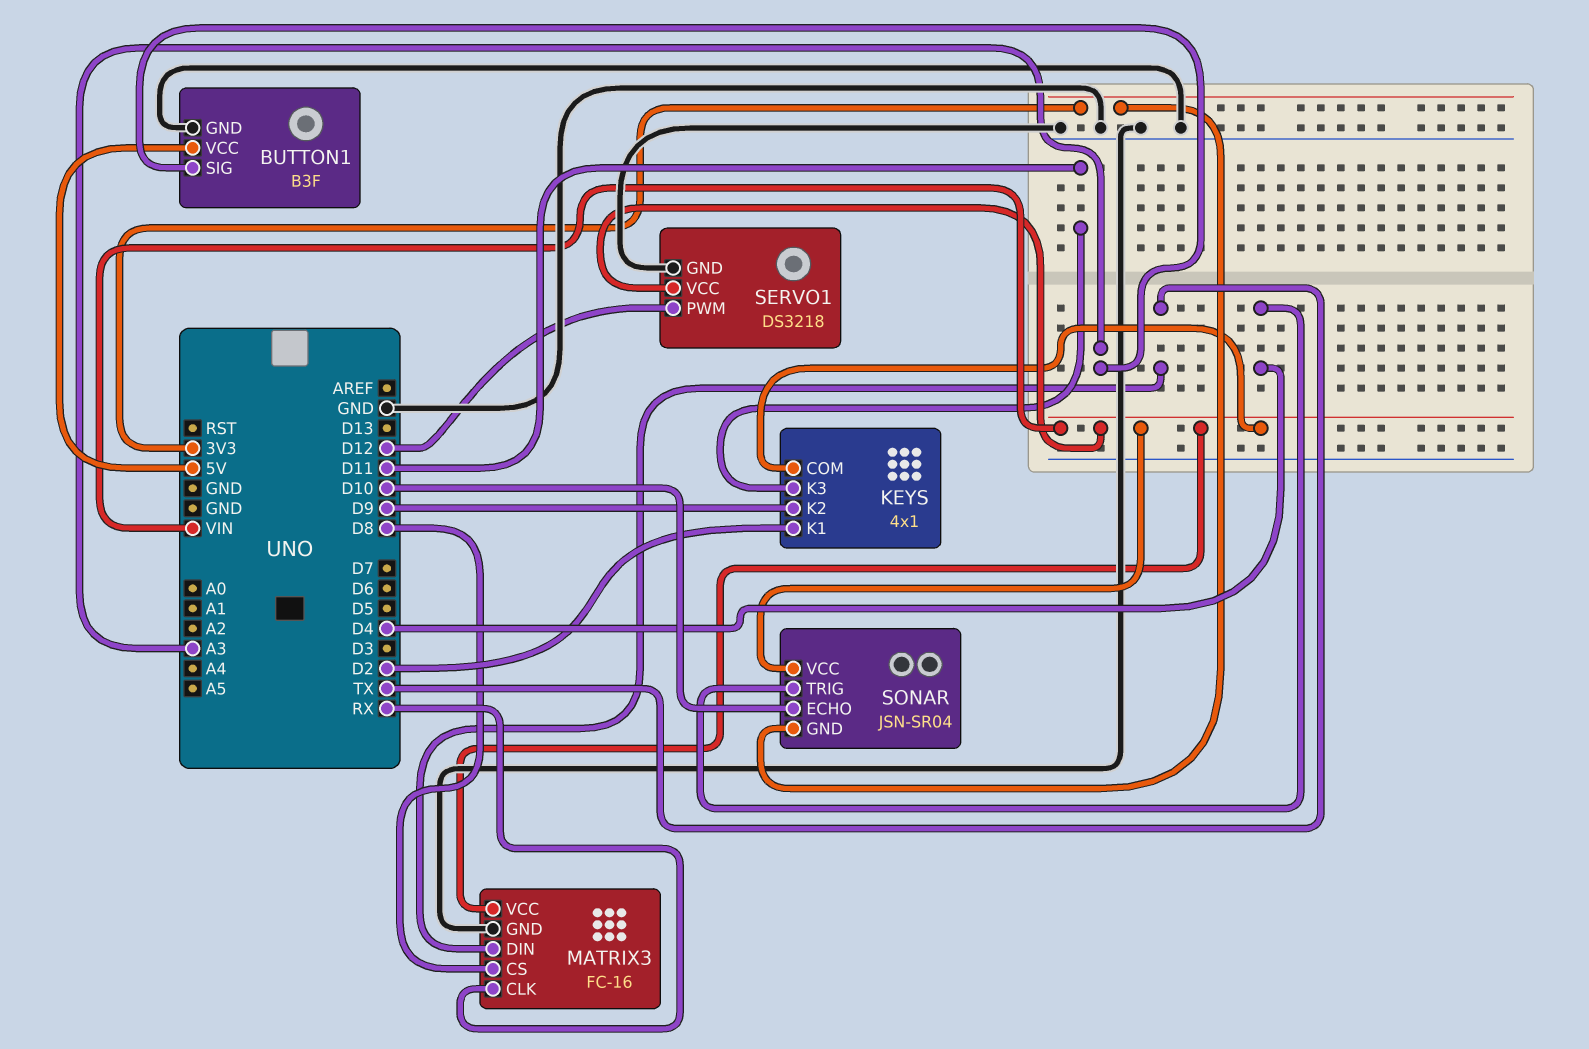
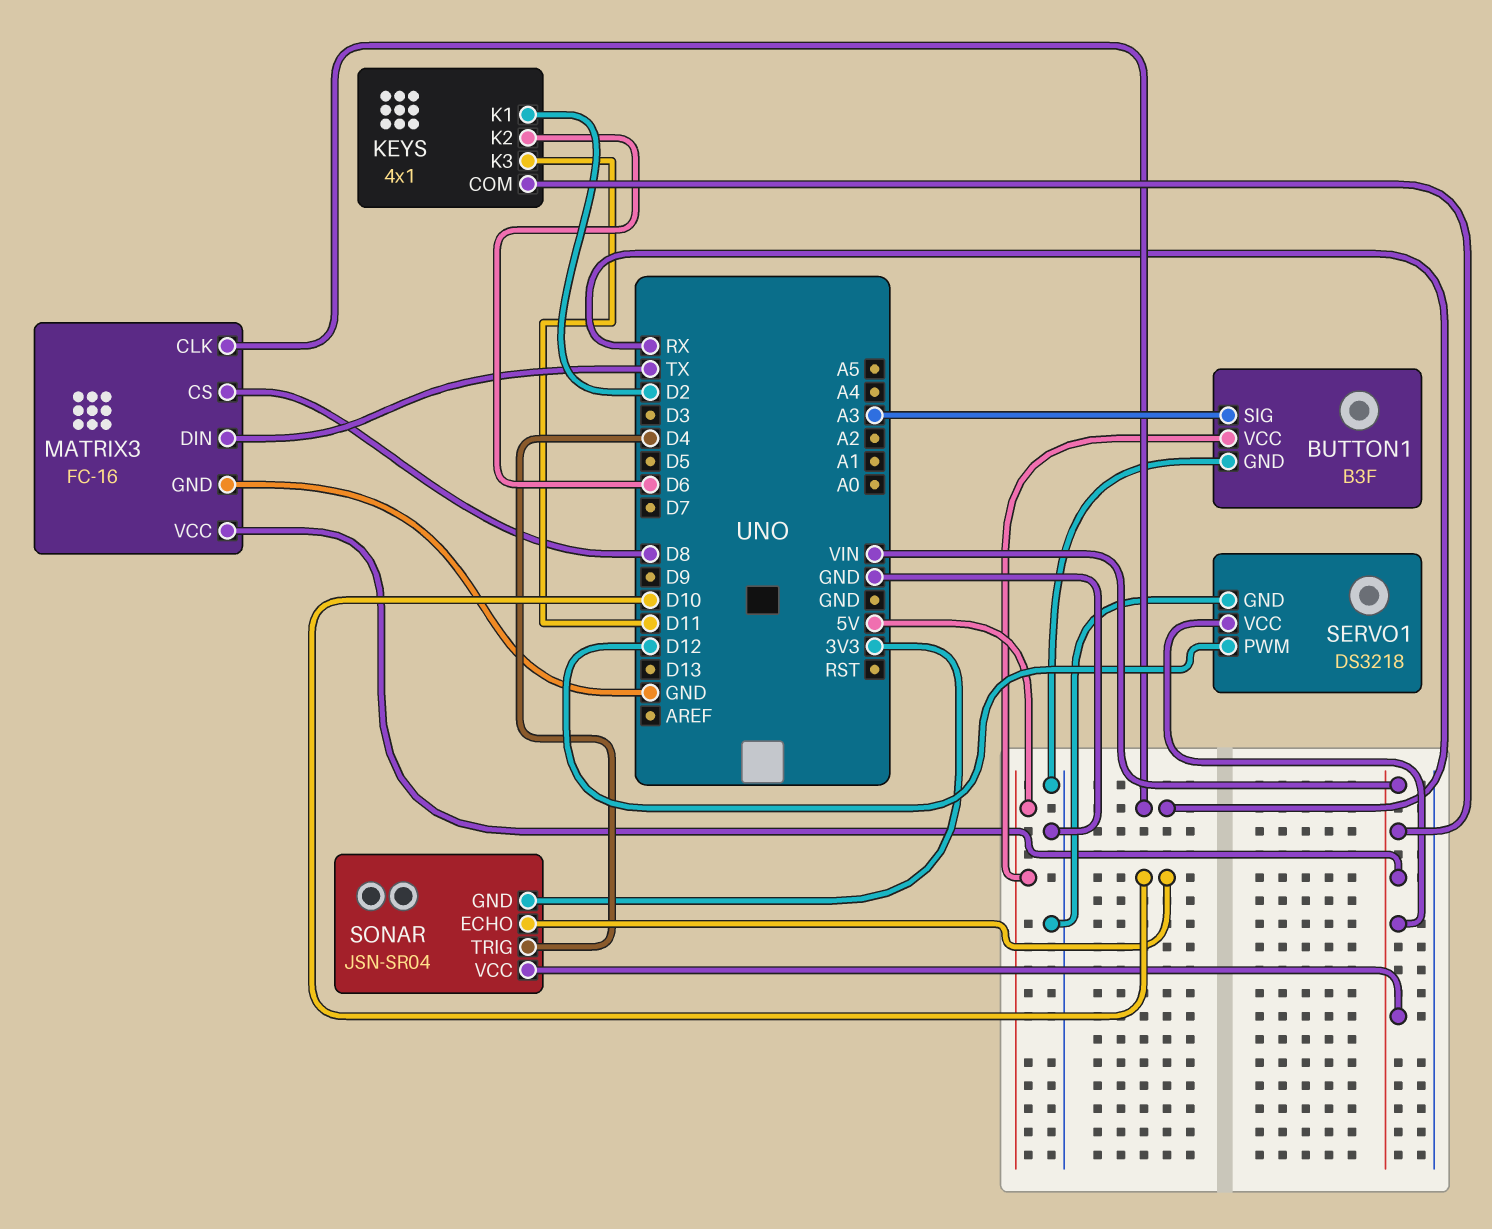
KEYS pin K2: D9 -> D6

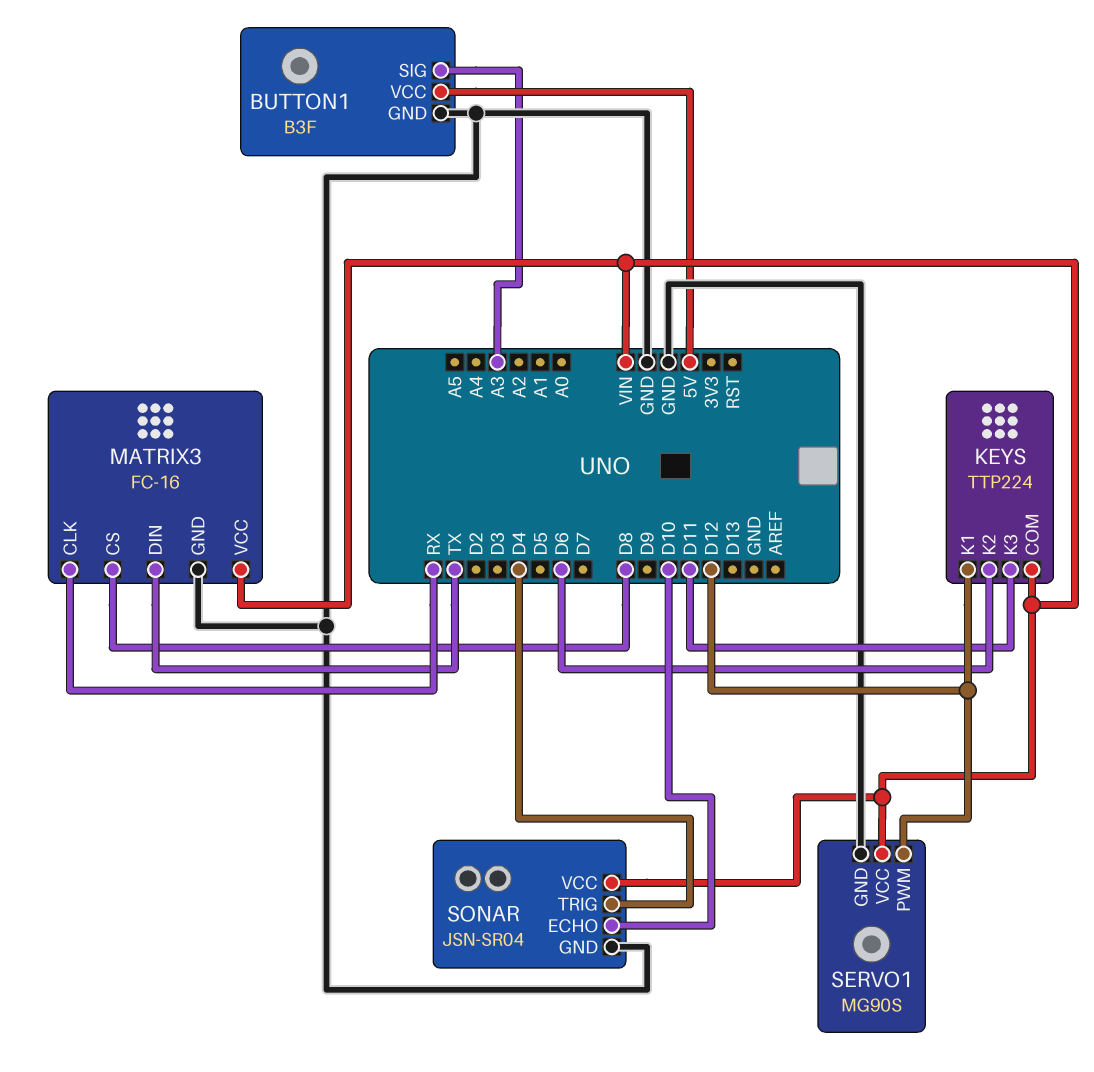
KEYS: 4x1 -> TTP224
KEYS pin K1: D2 -> D12
SERVO1: DS3218 -> MG90S
SONAR pin GND: 3V3 -> GND

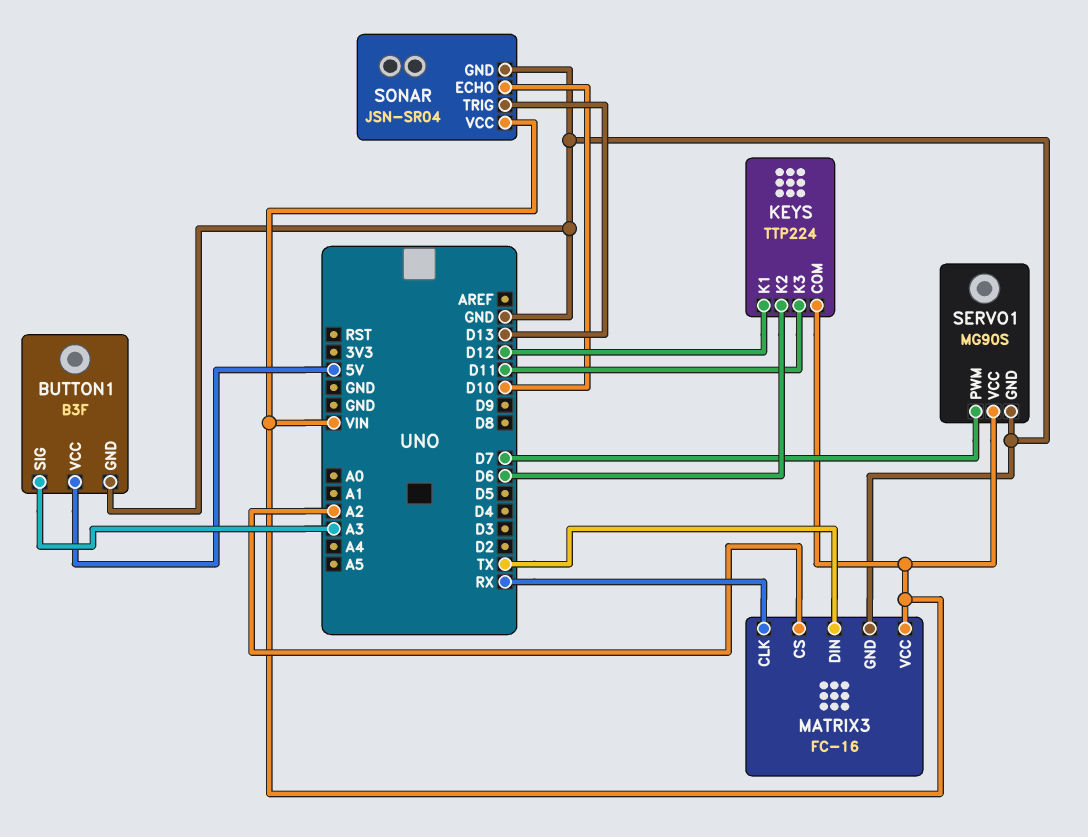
MATRIX3 pin CS: D8 -> A2
SERVO1 pin PWM: D12 -> D7
SONAR pin TRIG: D4 -> D13

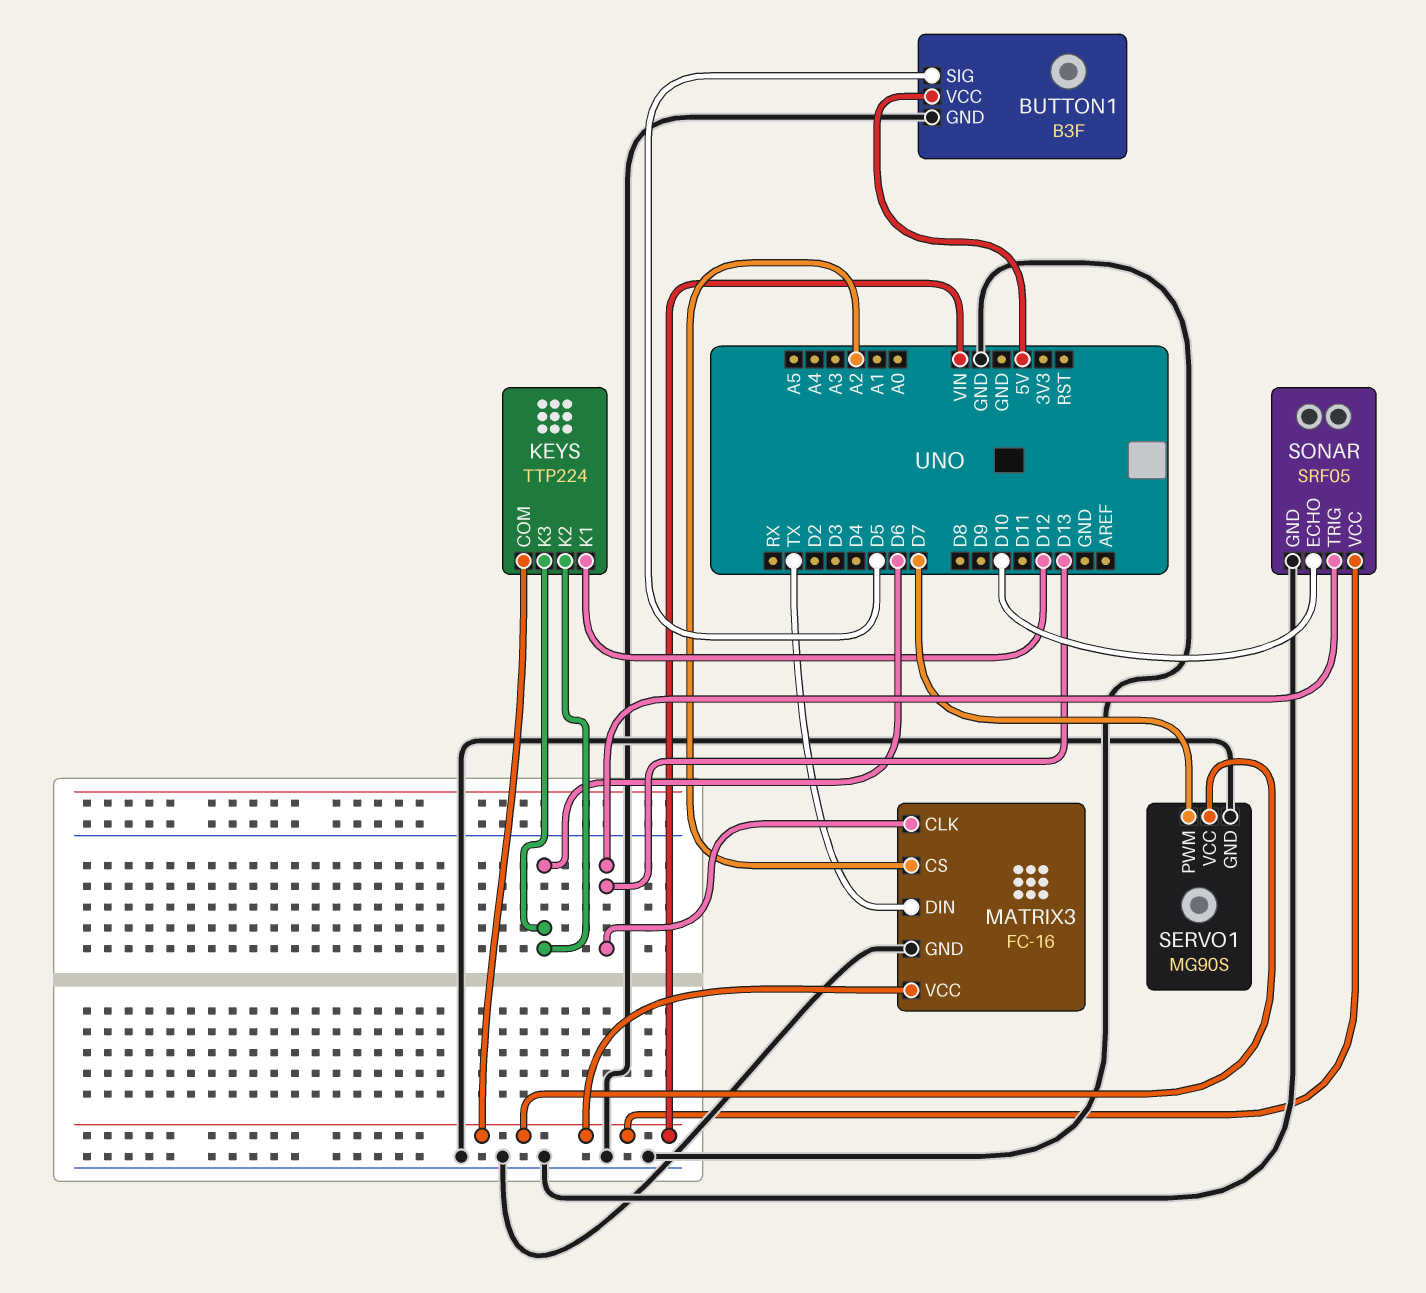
BUTTON1 pin SIG: A3 -> D5
KEYS pin K3: D11 -> D6
MATRIX3 pin CLK: RX -> D13
SONAR: JSN-SR04 -> SRF05

